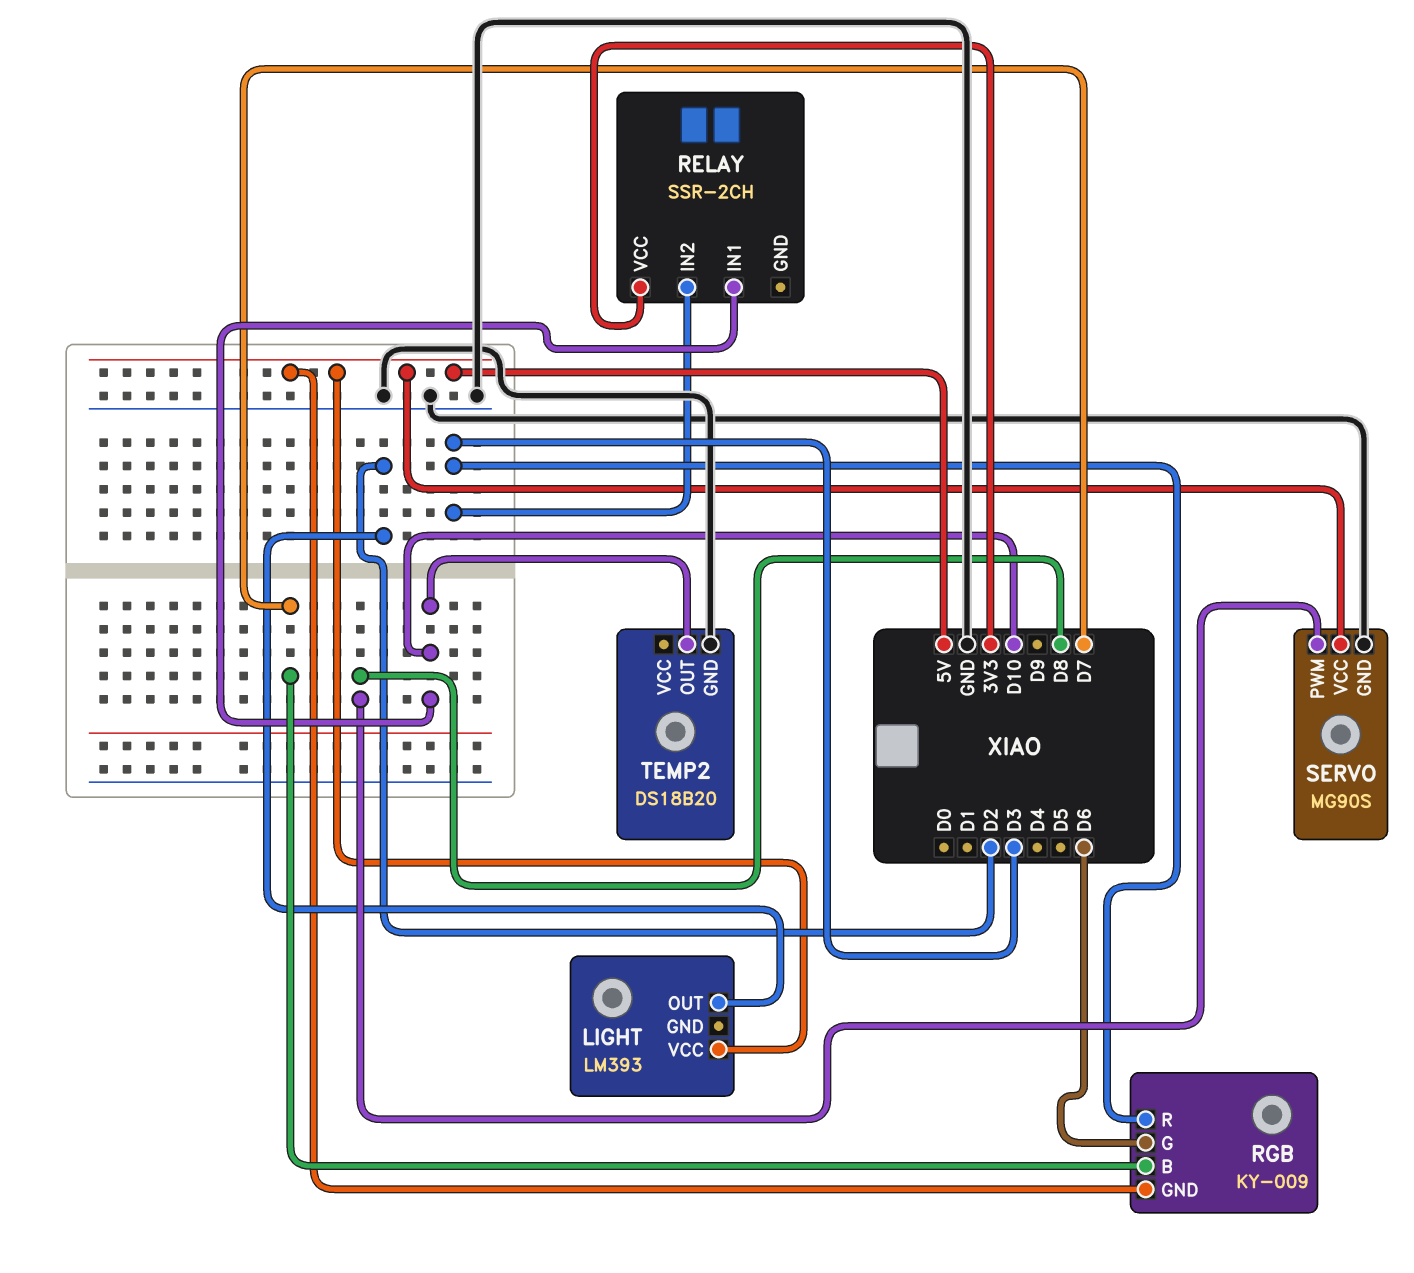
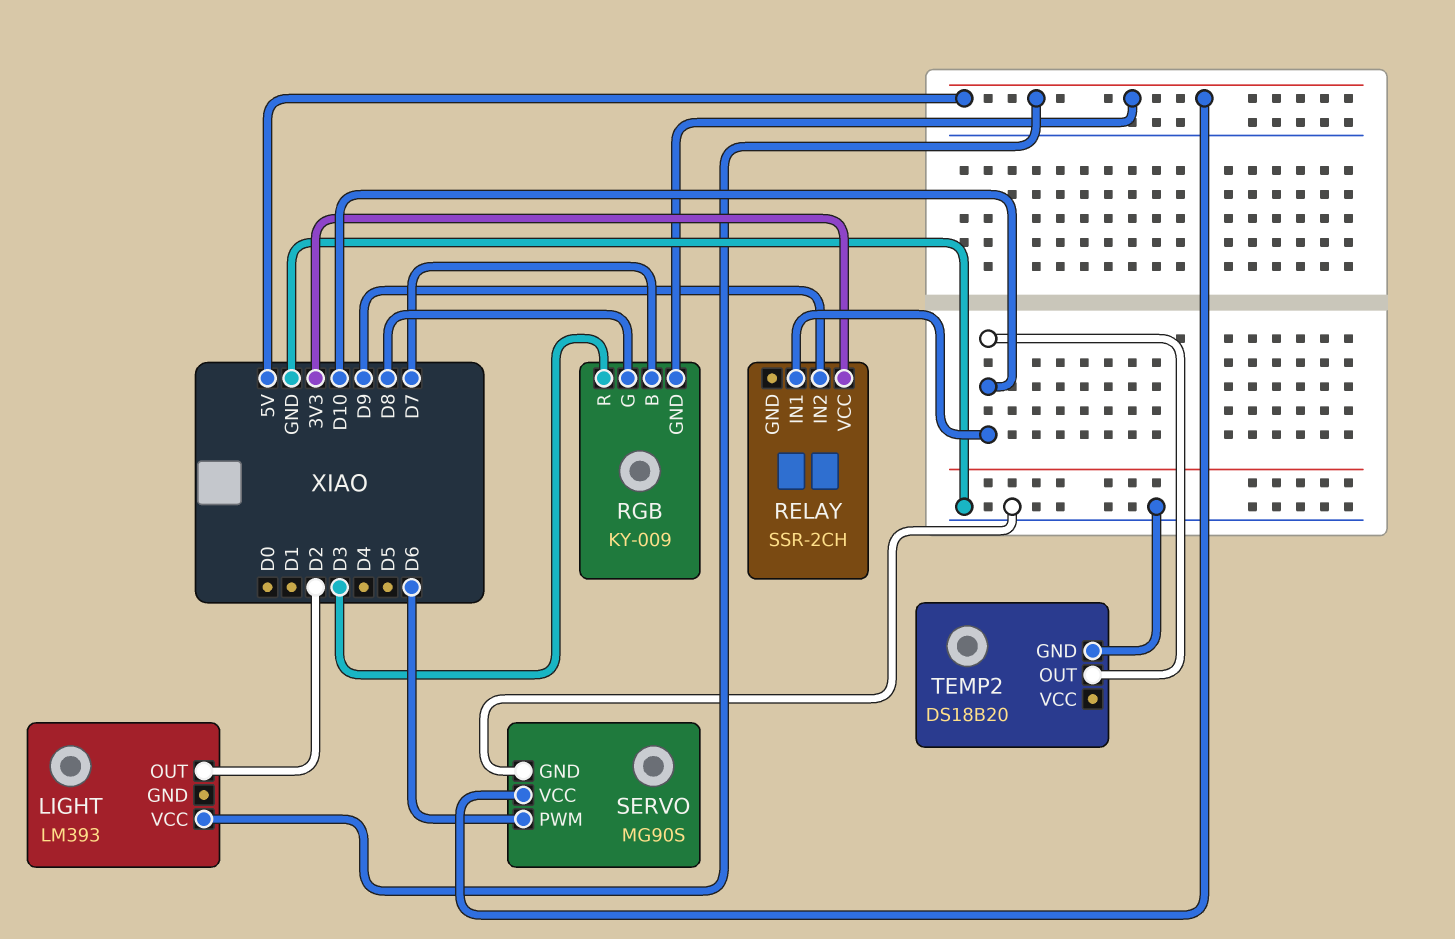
RELAY pin IN2: D3 -> D9
RGB pin G: D6 -> D8
SERVO pin PWM: D8 -> D6

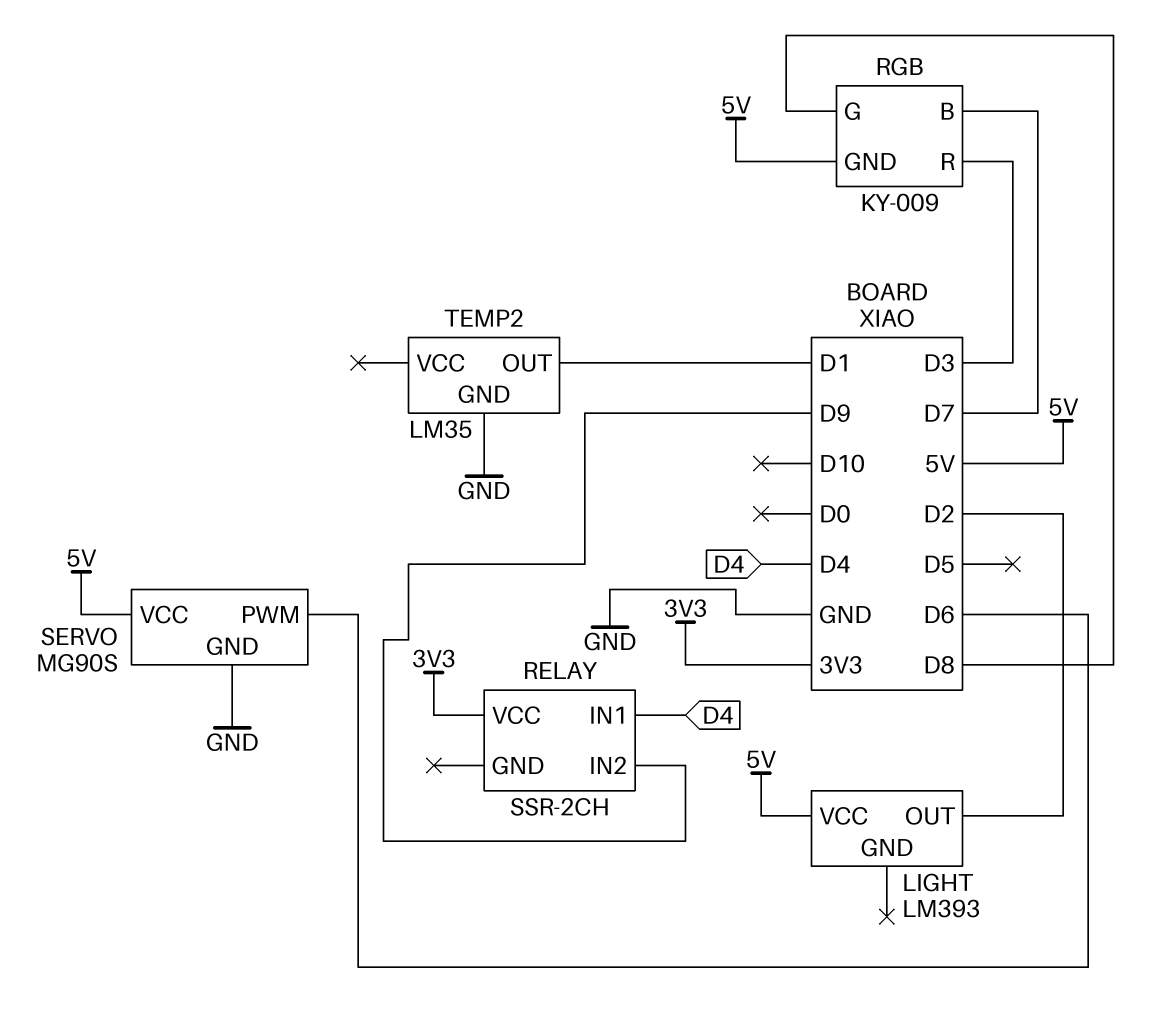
RELAY pin IN1: D10 -> D4
TEMP2: DS18B20 -> LM35
TEMP2 pin OUT: D10 -> D1

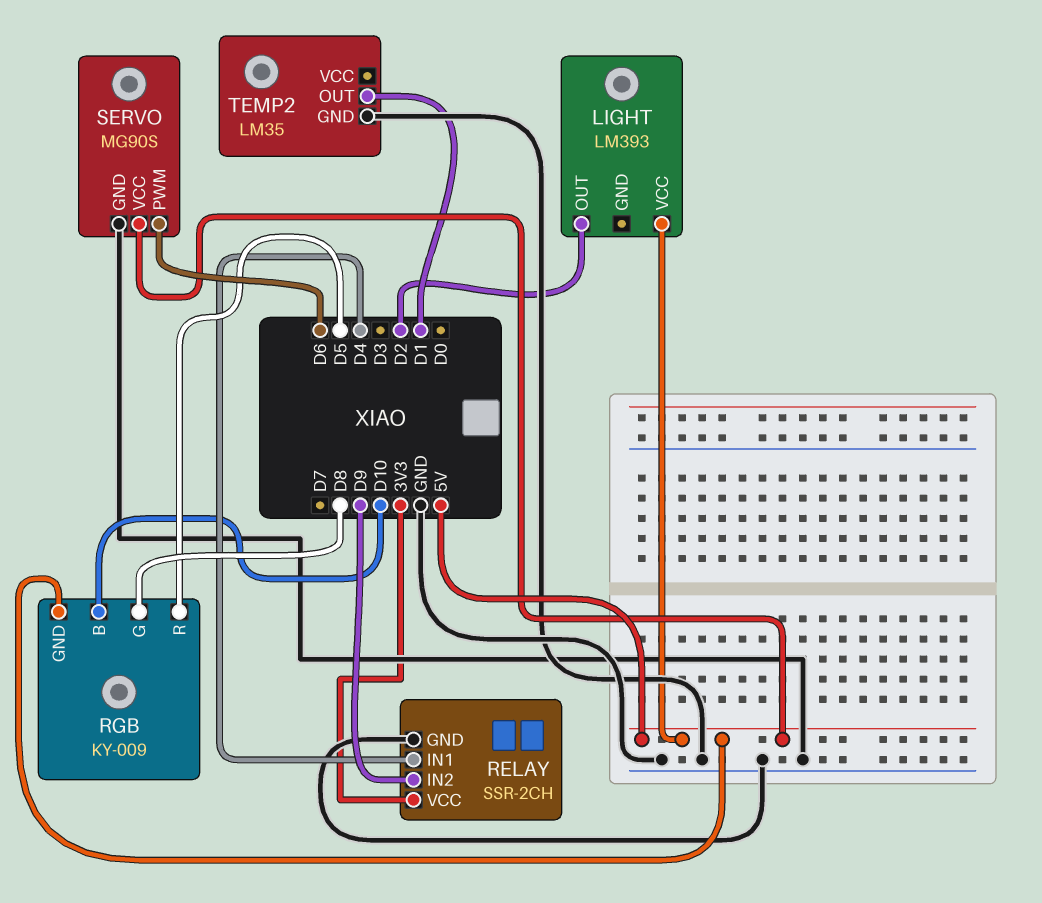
RELAY pin GND: none -> GND
RGB pin B: D7 -> D10
RGB pin R: D3 -> D5

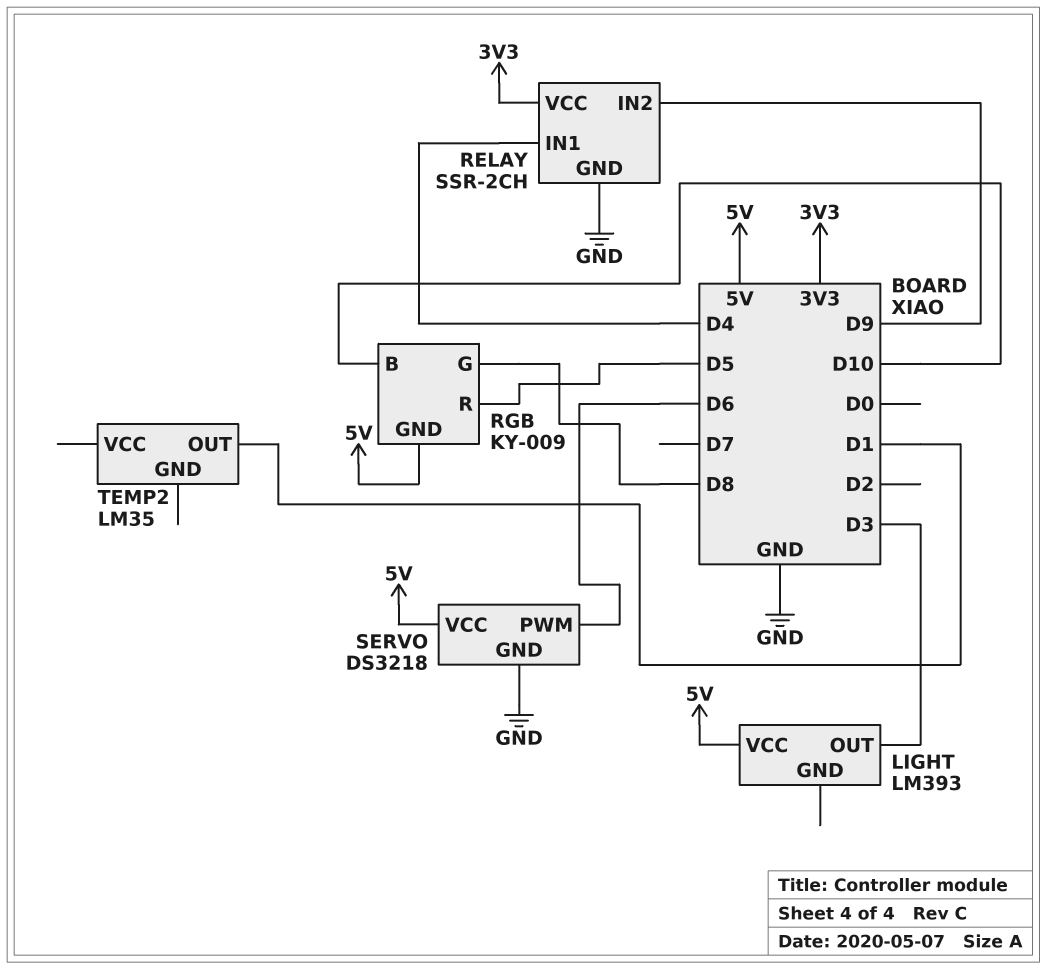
LIGHT pin OUT: D2 -> D3
SERVO: MG90S -> DS3218
TEMP2 pin GND: GND -> none

